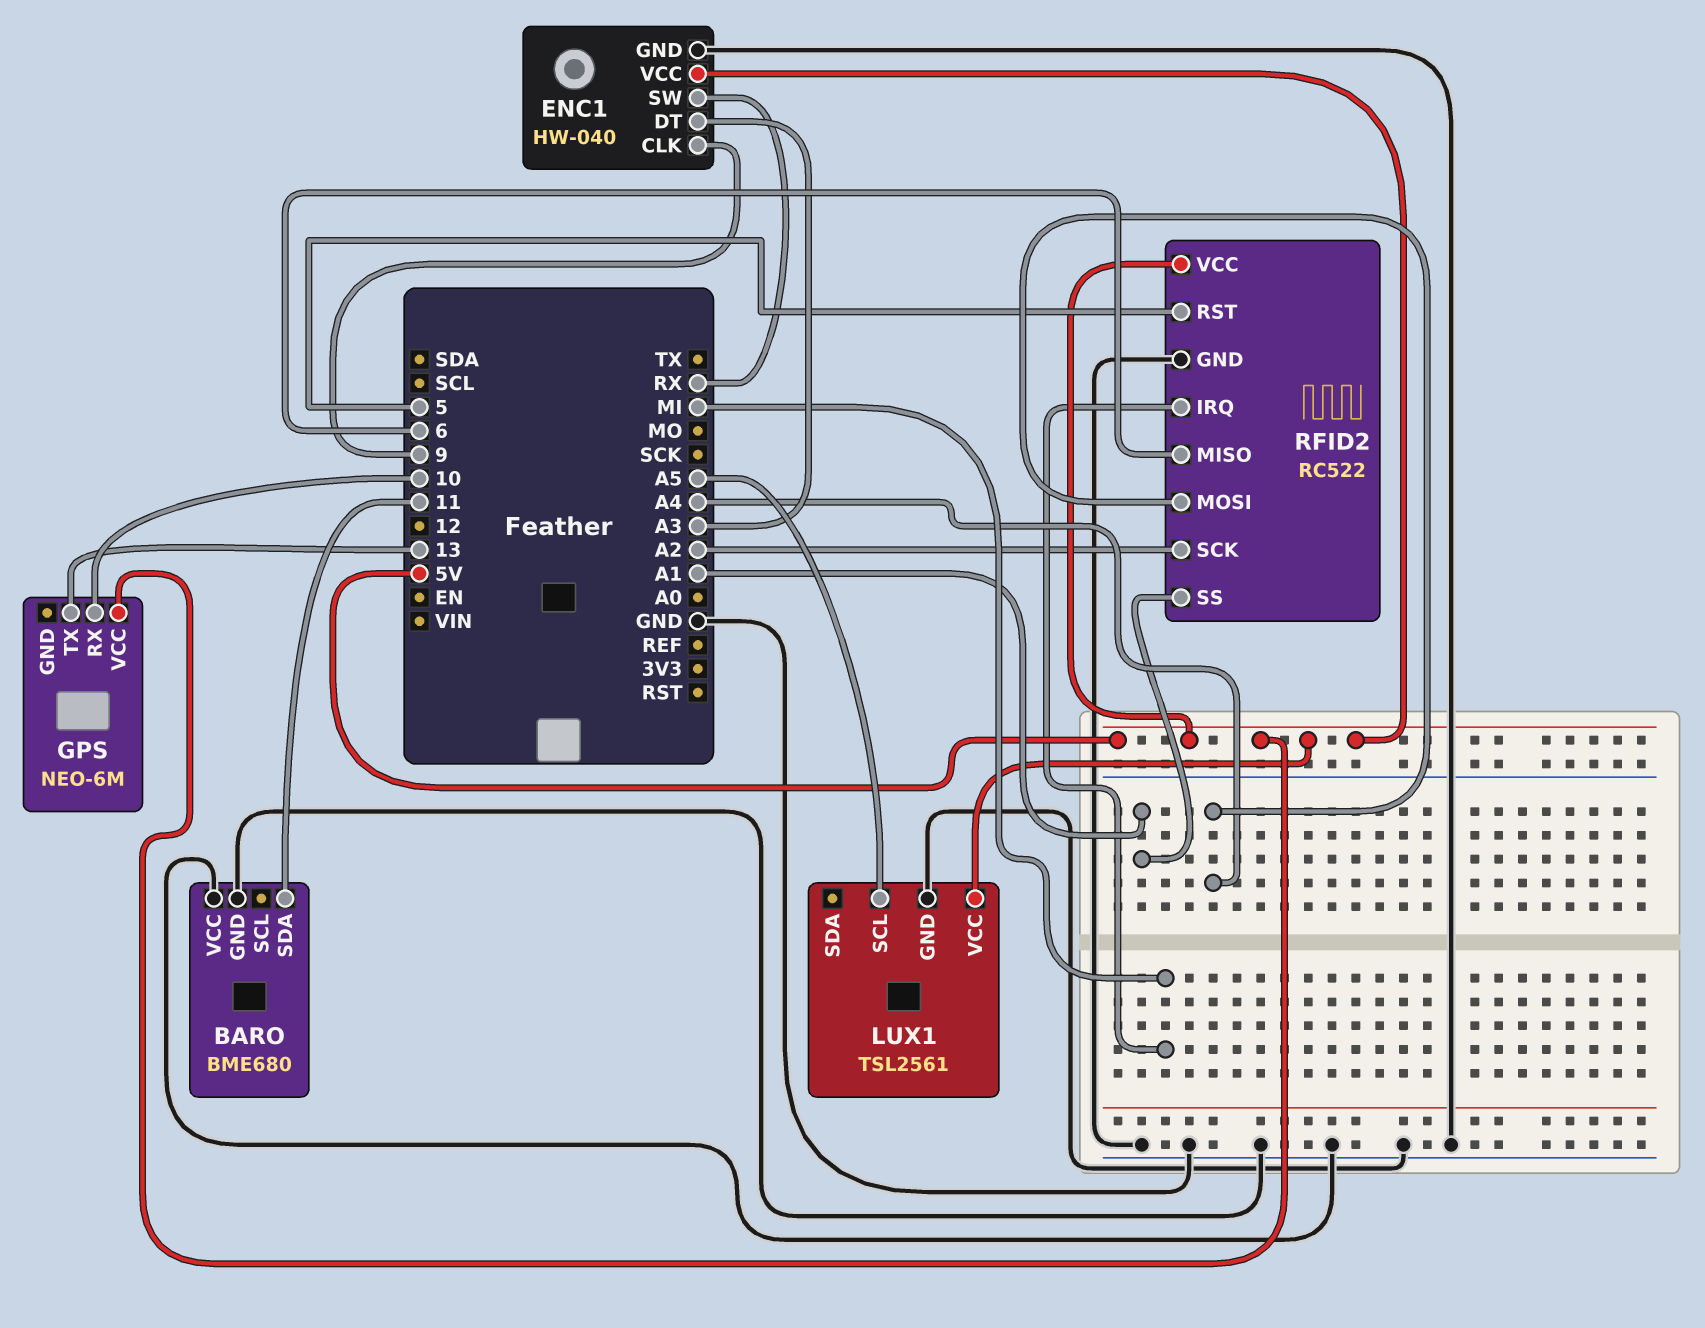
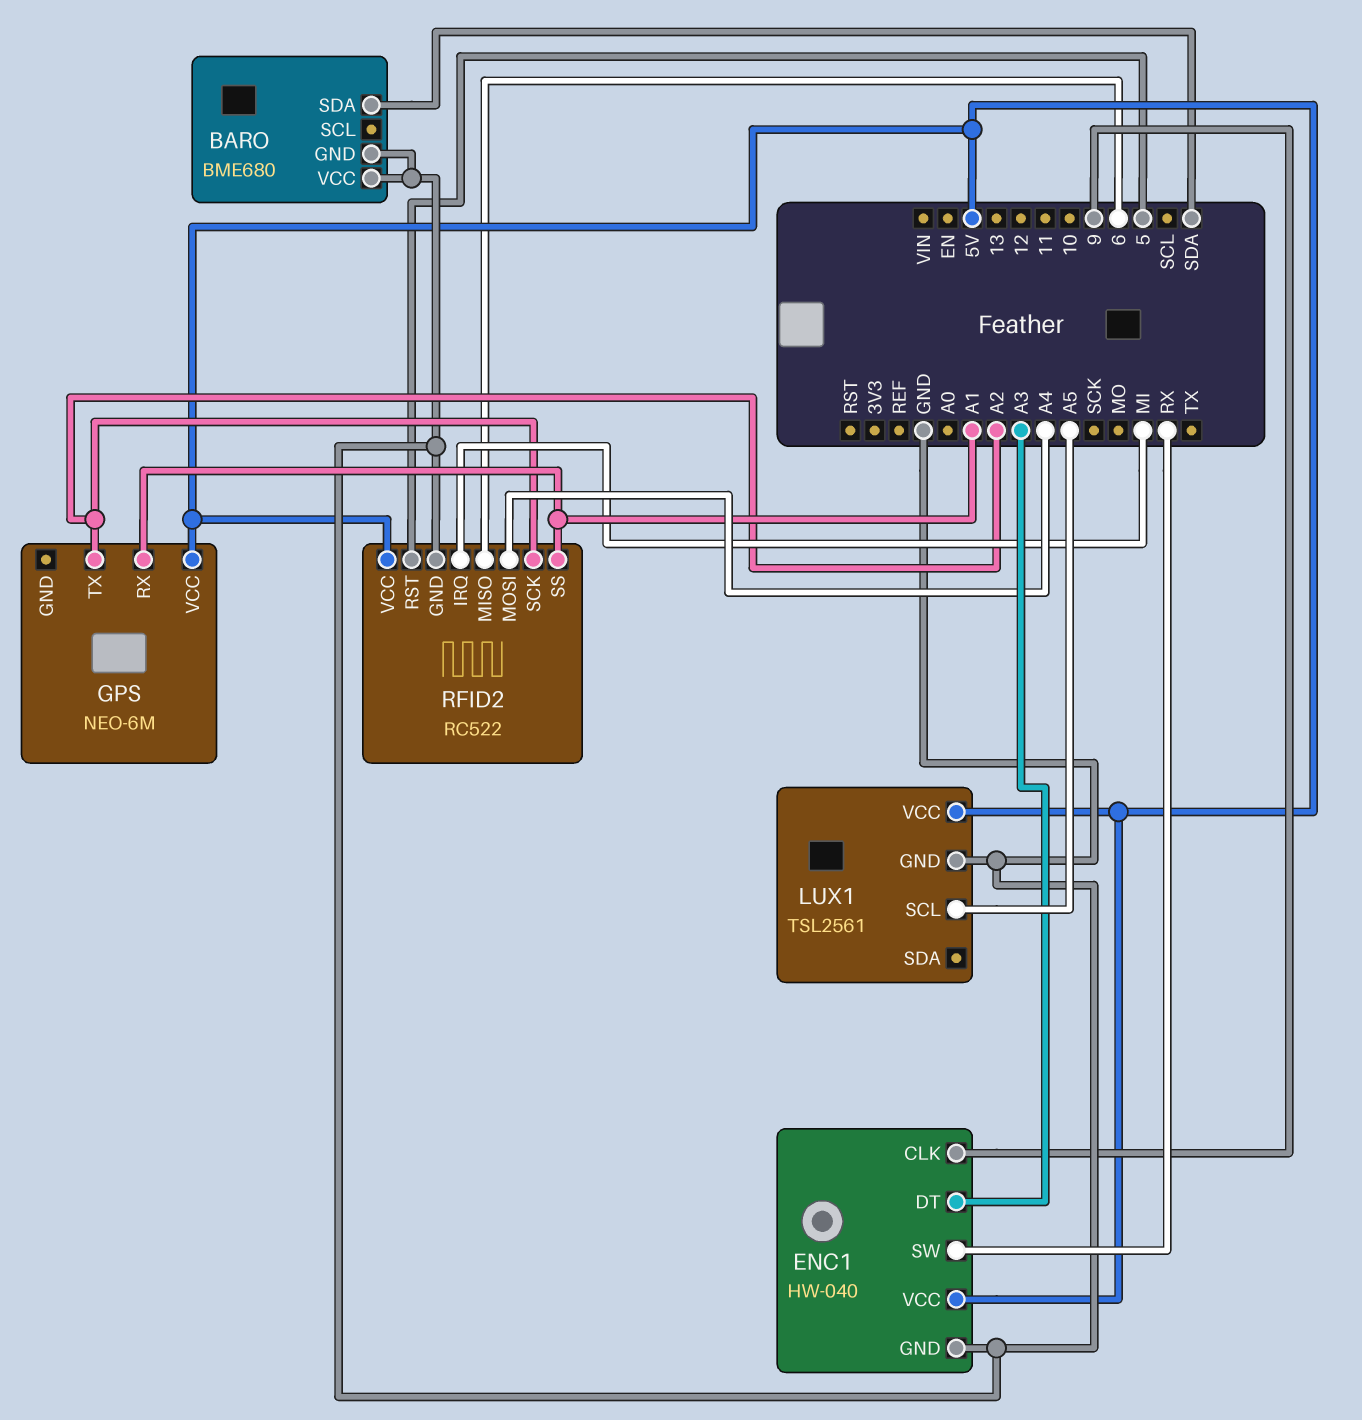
BARO pin SDA: 11 -> SDA
GPS pin RX: 10 -> A1
GPS pin TX: 13 -> A2

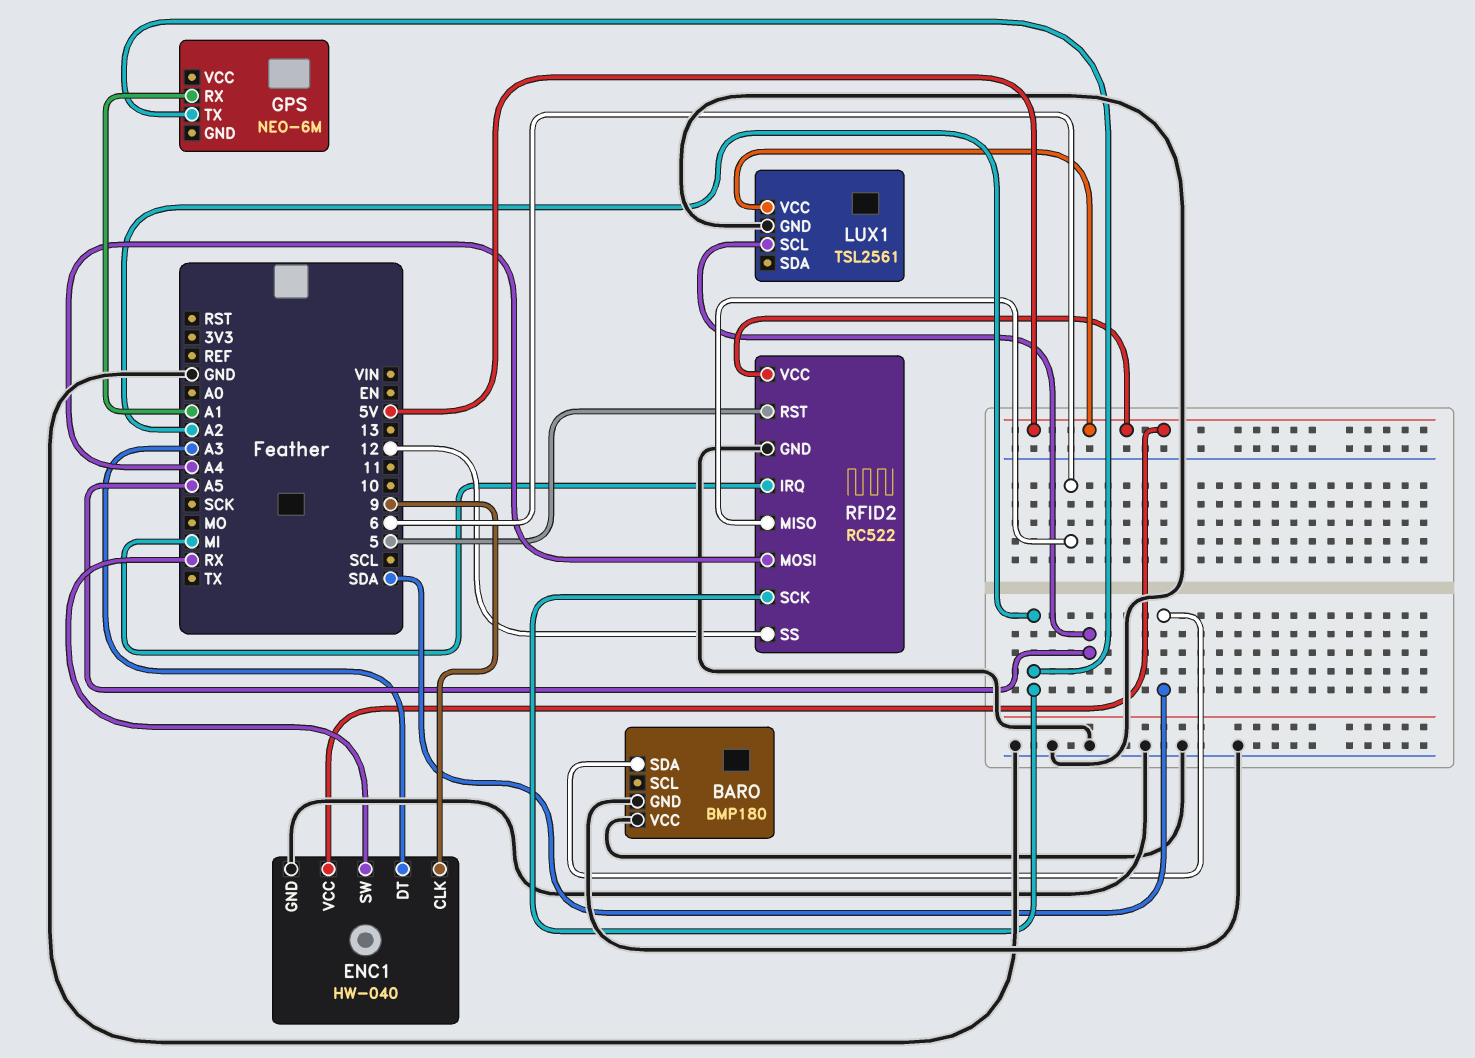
BARO: BME680 -> BMP180
GPS pin VCC: 5V -> none
RFID2 pin SS: A1 -> 12

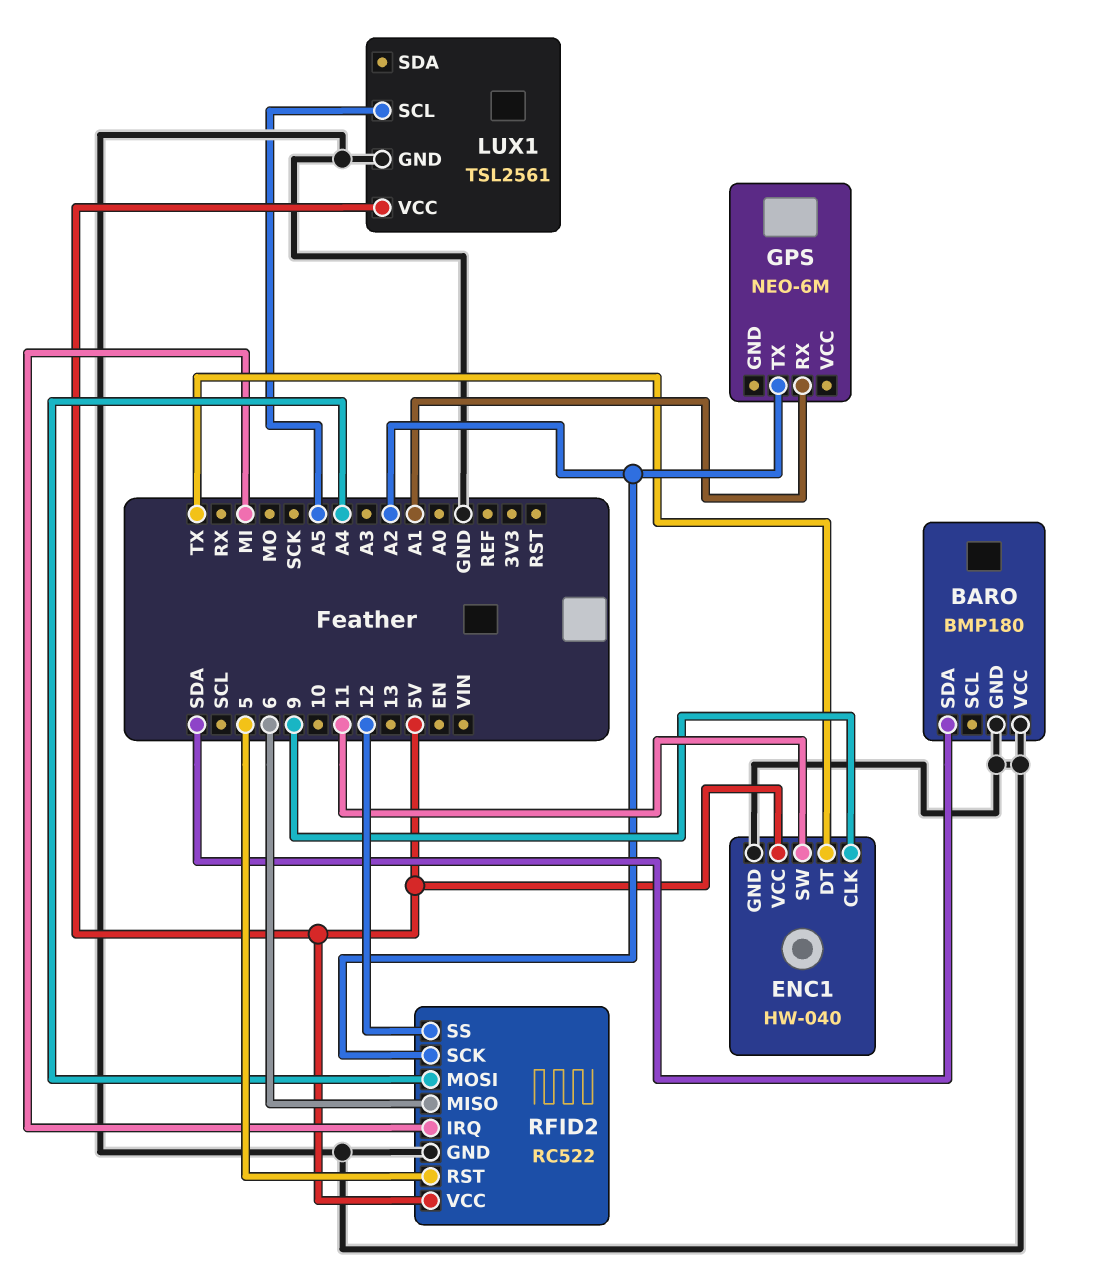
ENC1 pin DT: A3 -> TX
ENC1 pin SW: RX -> 11

